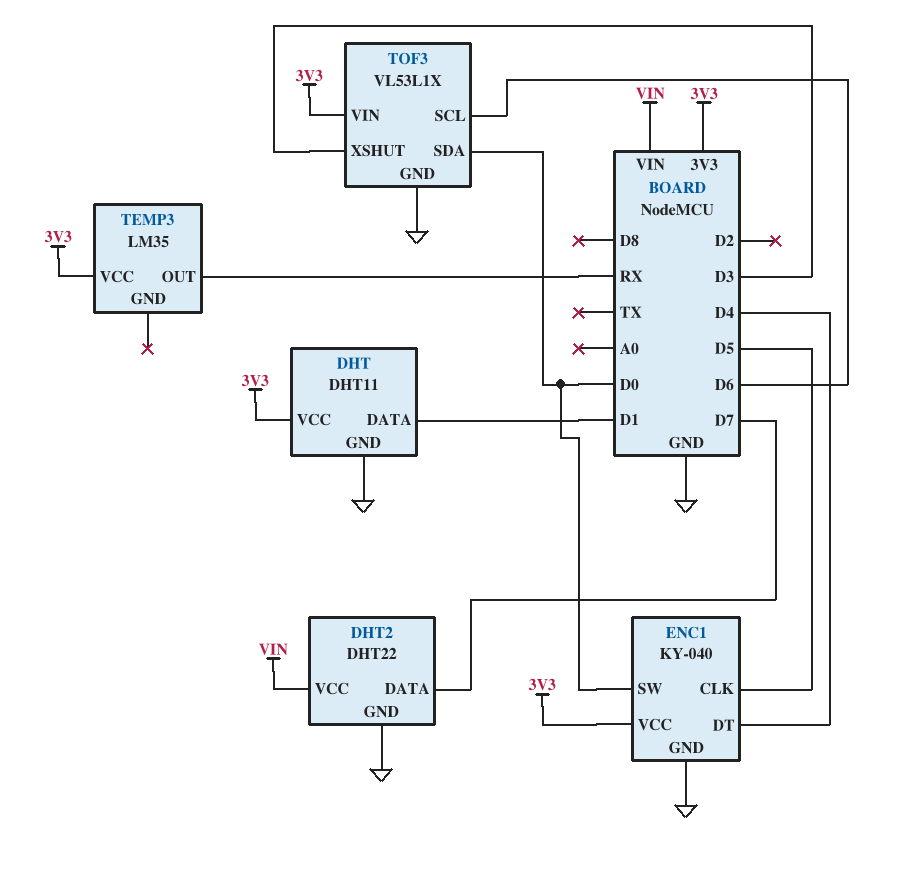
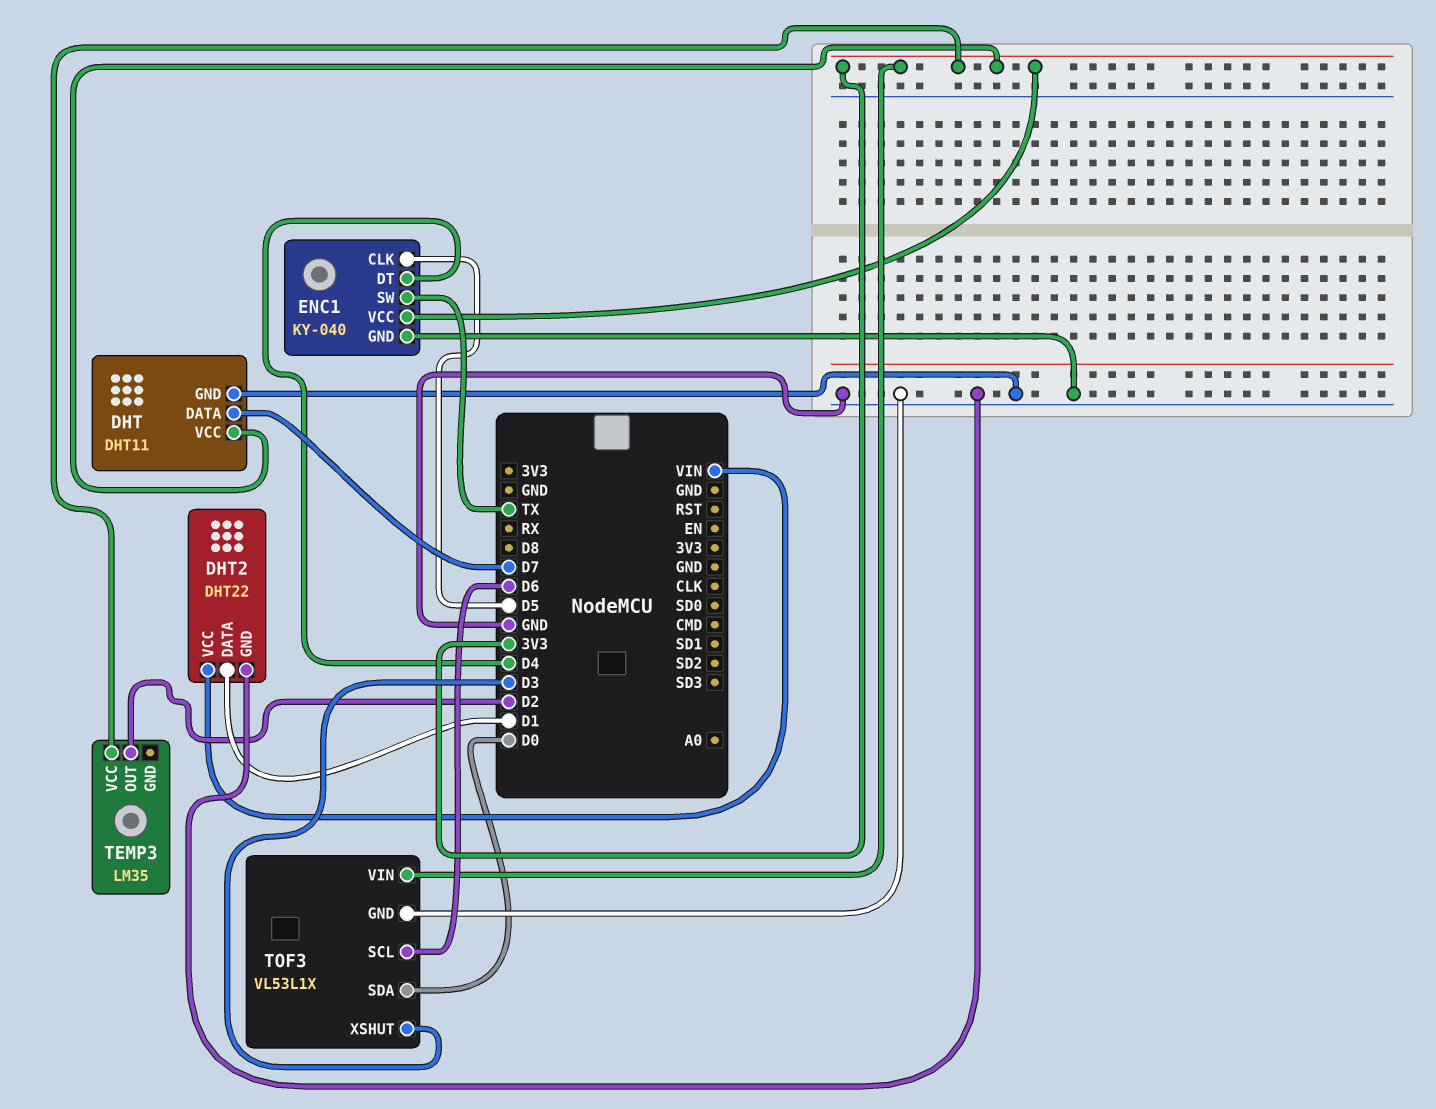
DHT pin DATA: D1 -> D7
DHT2 pin DATA: D7 -> D1
ENC1 pin SW: D0 -> TX
TEMP3 pin OUT: RX -> D2

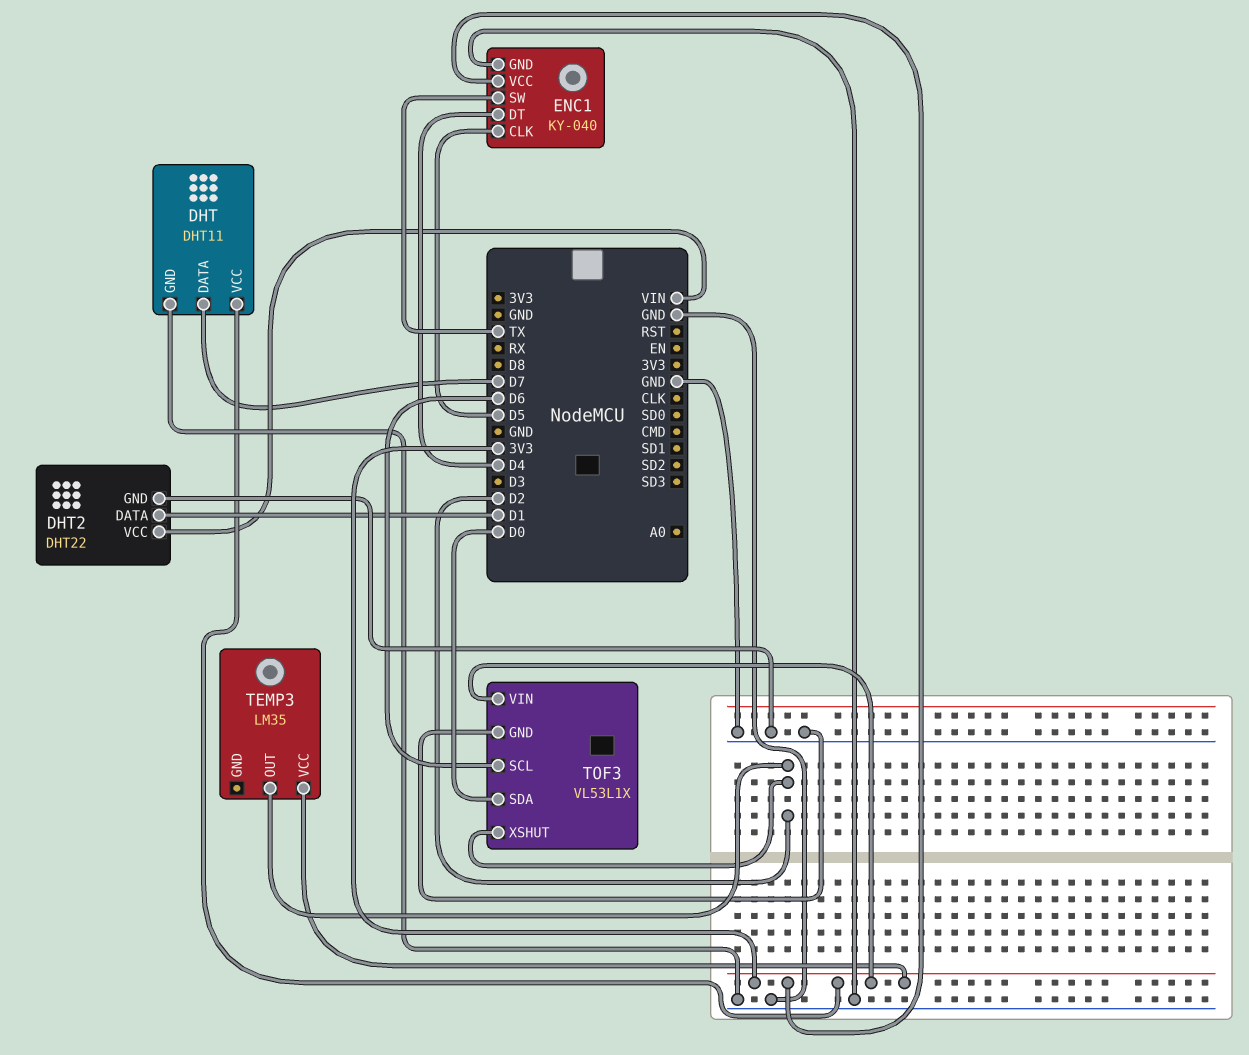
TOF3 pin XSHUT: D3 -> D2

